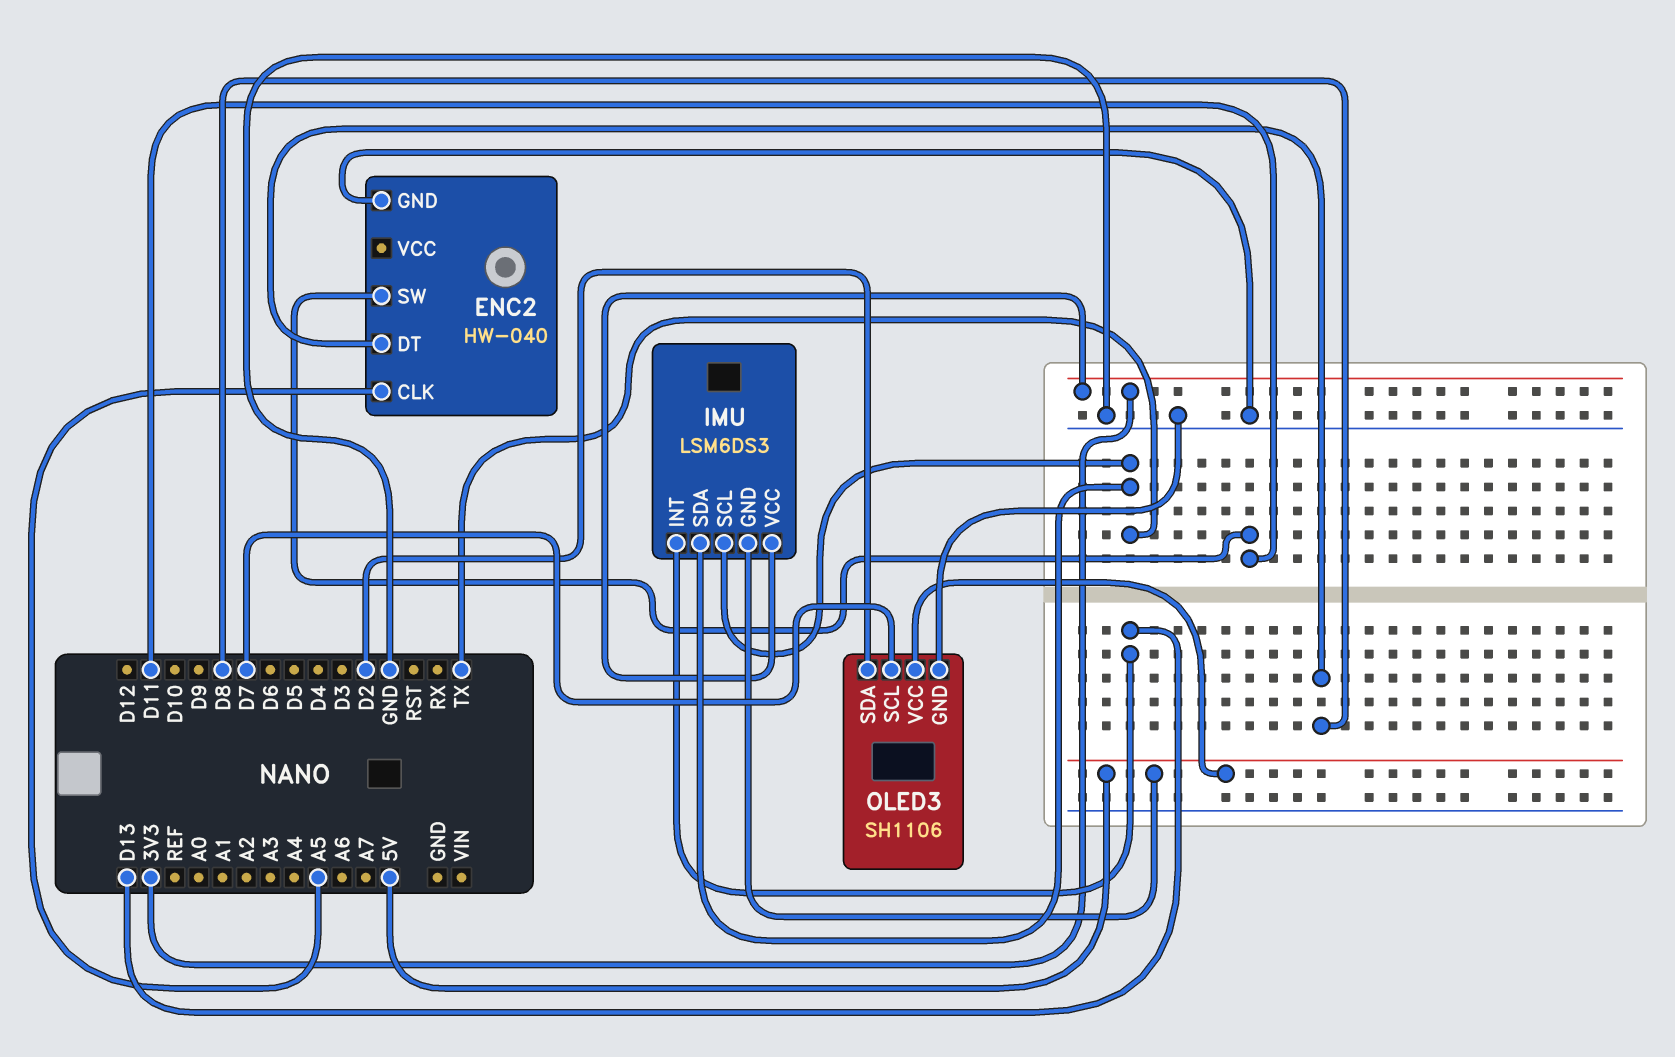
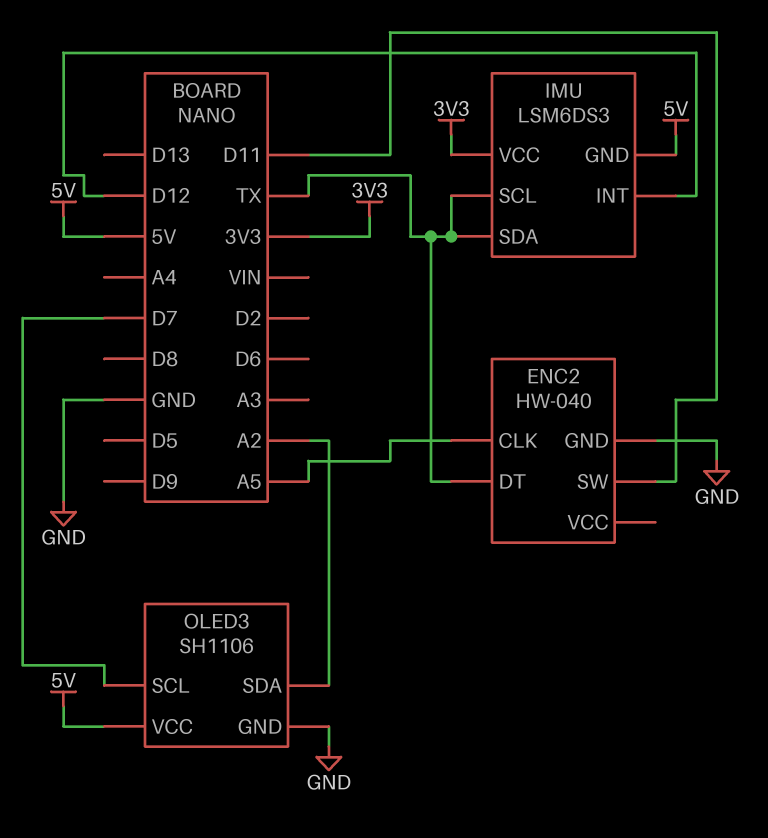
ENC2 pin DT: D8 -> TX
IMU pin INT: D13 -> D12
OLED3 pin SDA: D2 -> A2

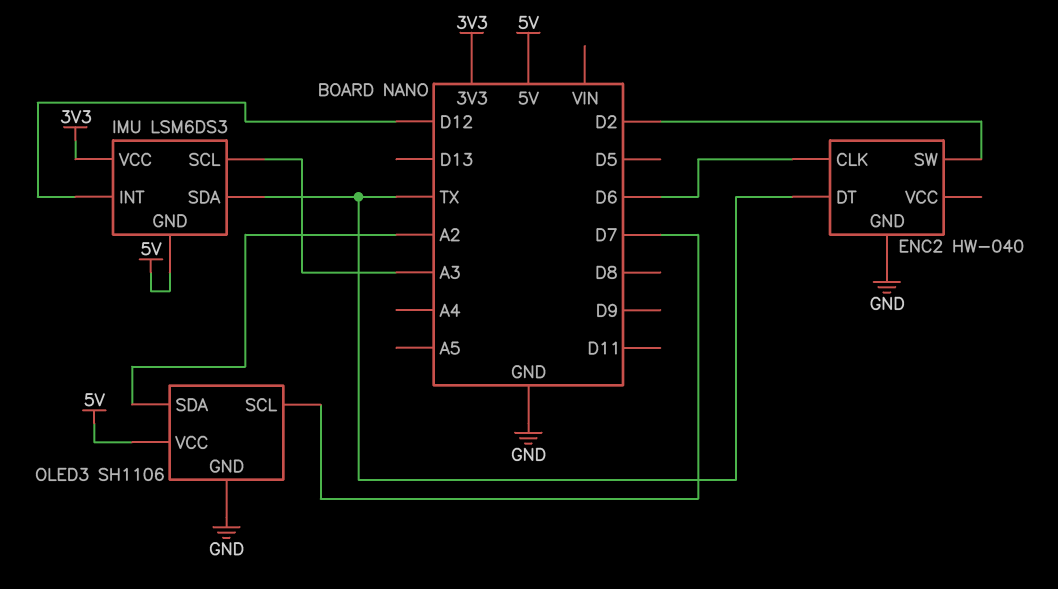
ENC2 pin CLK: A5 -> D6
ENC2 pin SW: D11 -> D2
IMU pin SCL: TX -> A3

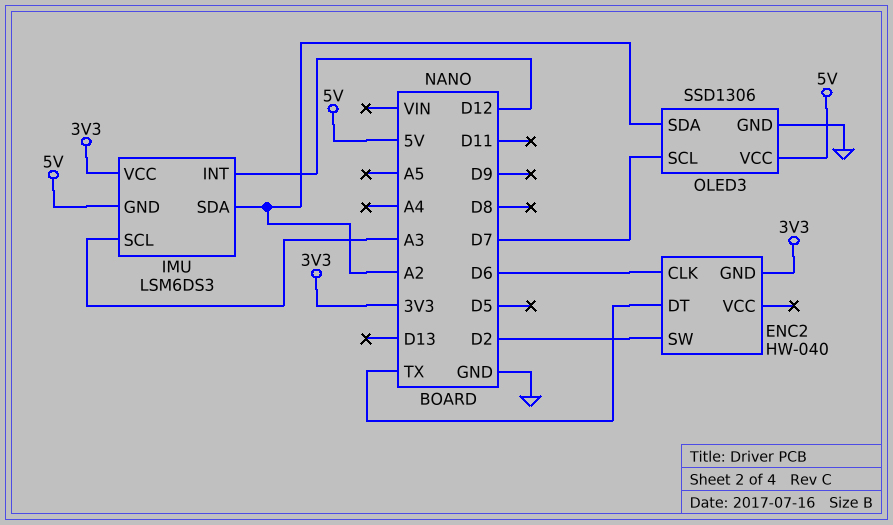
ENC2 pin GND: GND -> 3V3
IMU pin SDA: TX -> A2
OLED3: SH1106 -> SSD1306

